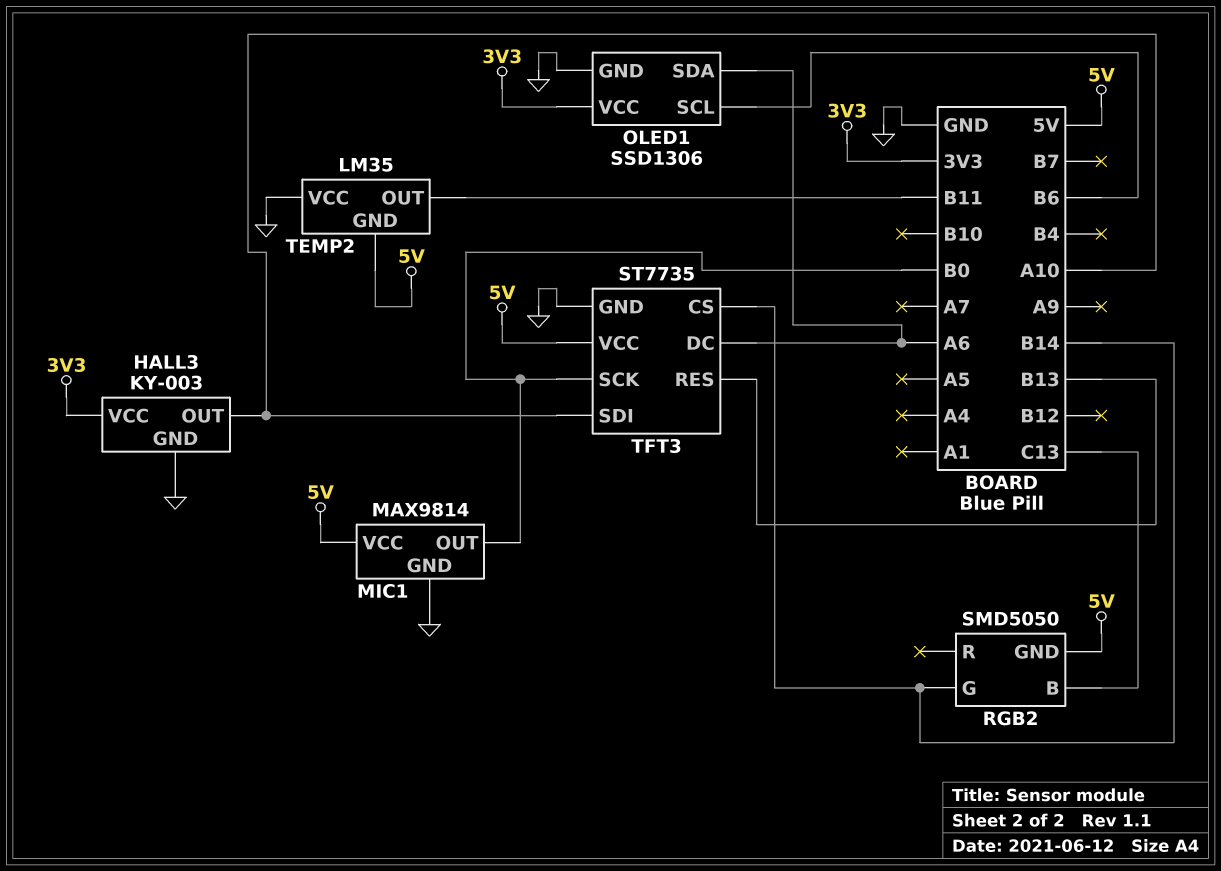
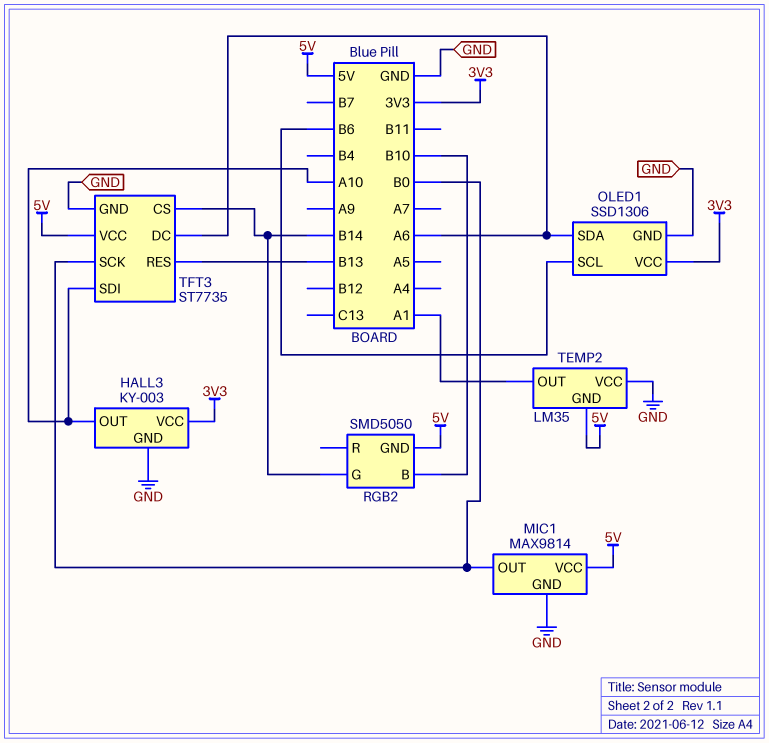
RGB2 pin B: C13 -> B10
TEMP2 pin OUT: B11 -> A1

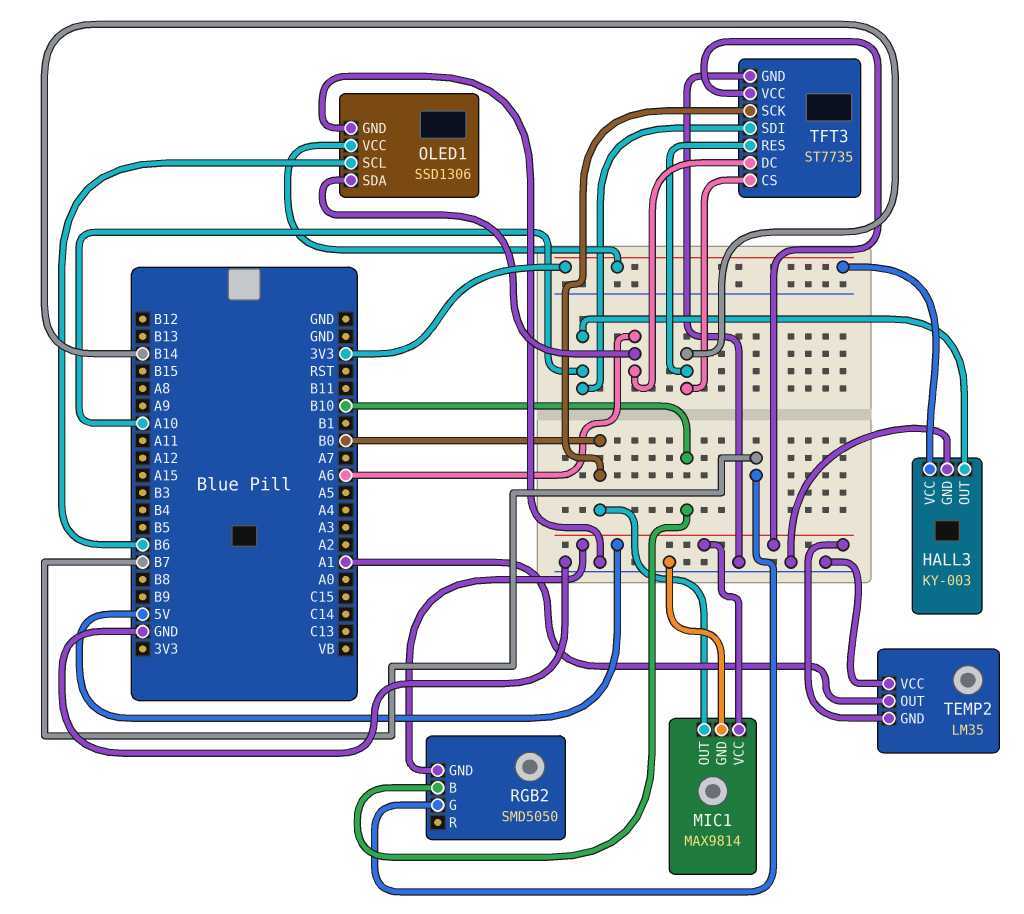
RGB2 pin G: B14 -> B7
TFT3 pin RES: B13 -> B14

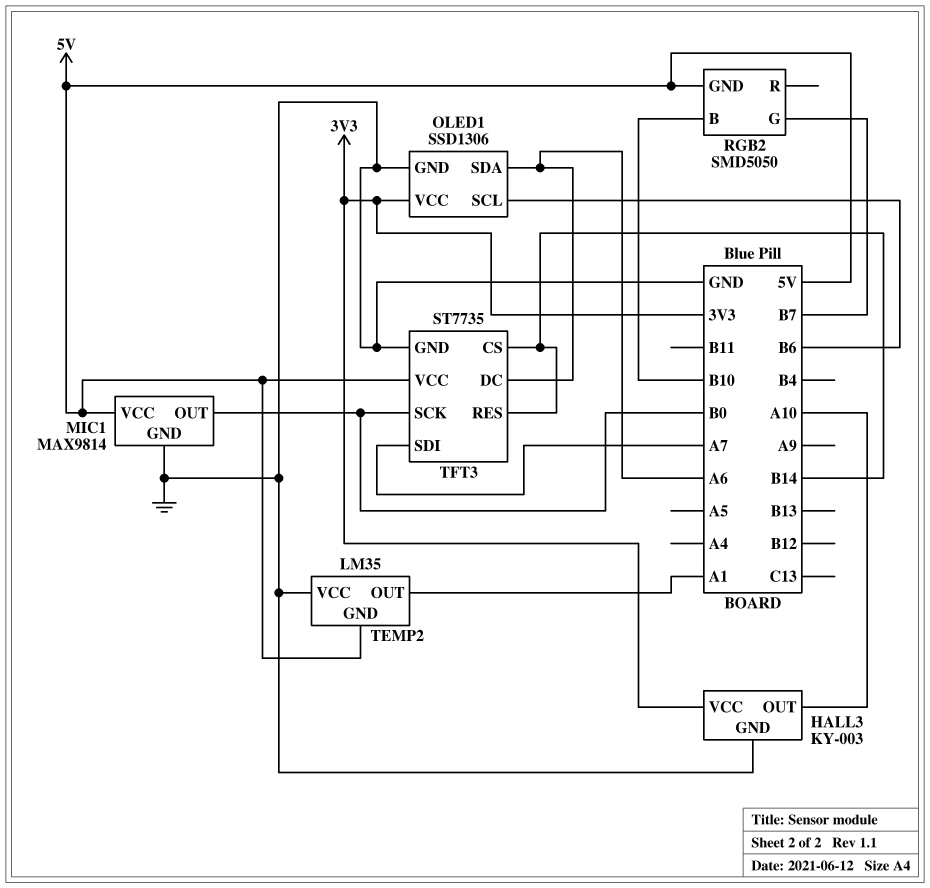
TFT3 pin SDI: A10 -> A7

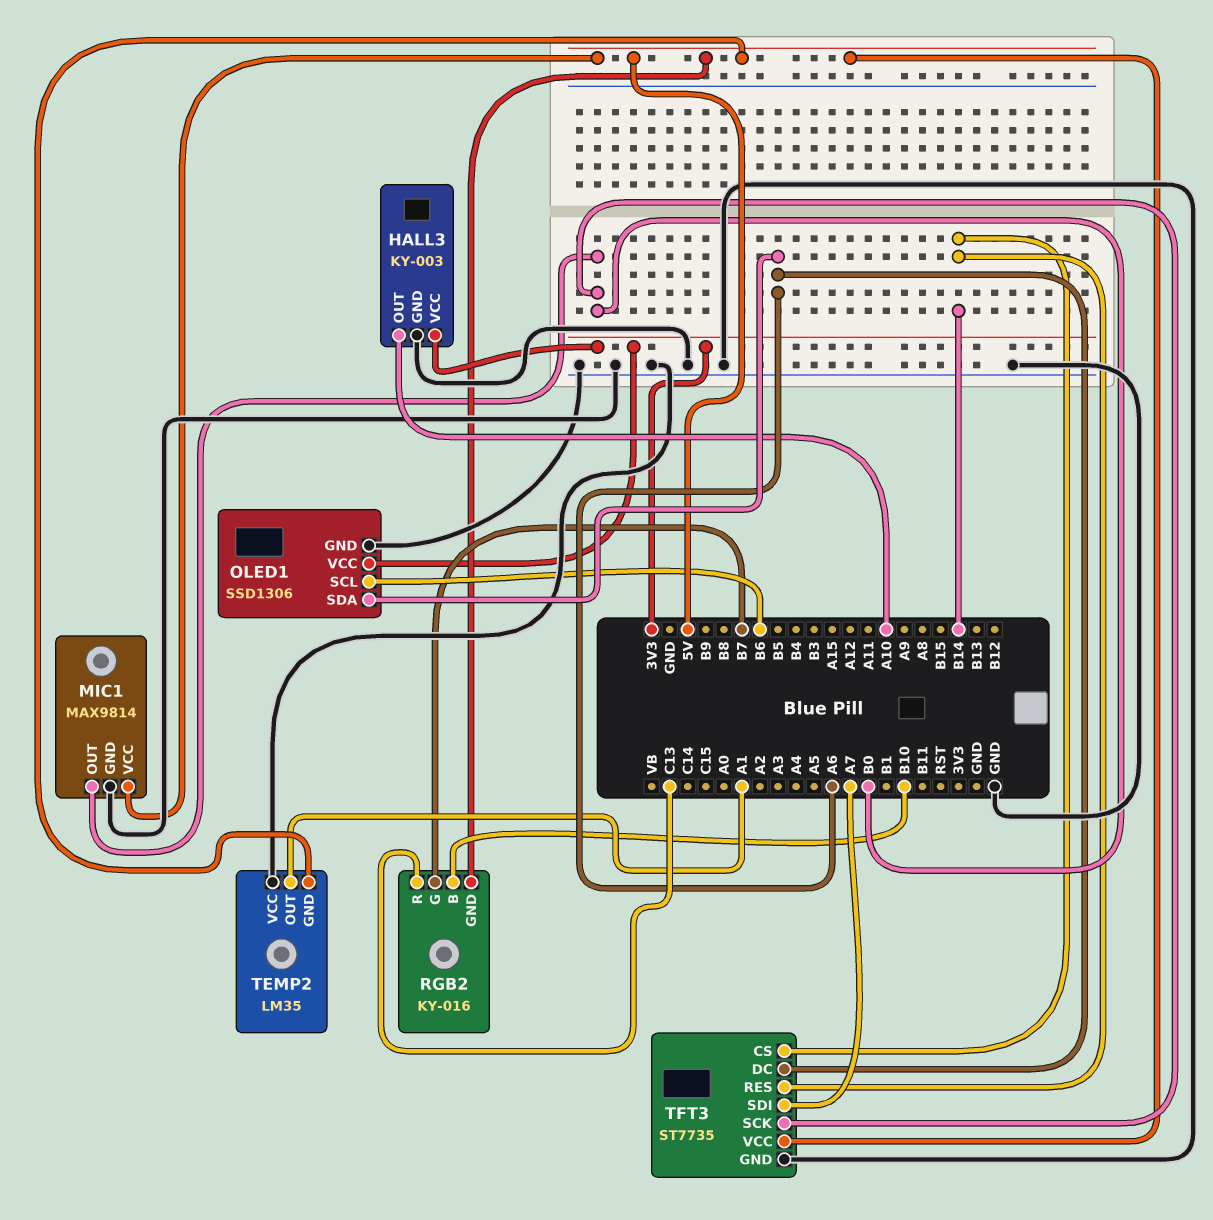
RGB2: SMD5050 -> KY-016
RGB2 pin R: none -> C13

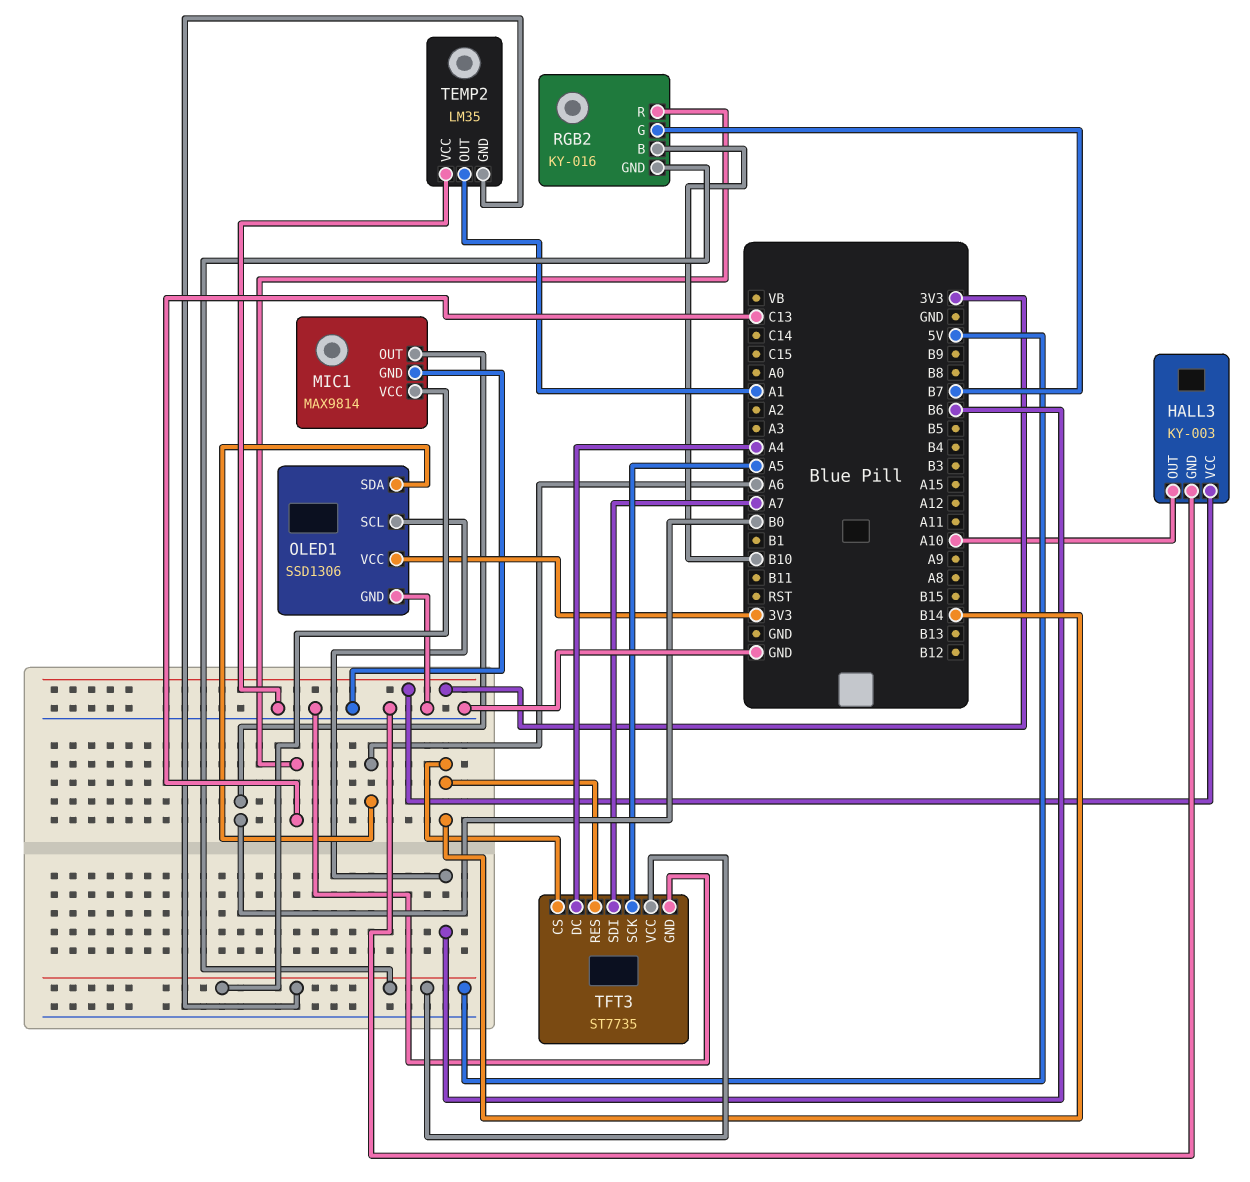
TFT3 pin DC: A6 -> A4
TFT3 pin SCK: B0 -> A5

